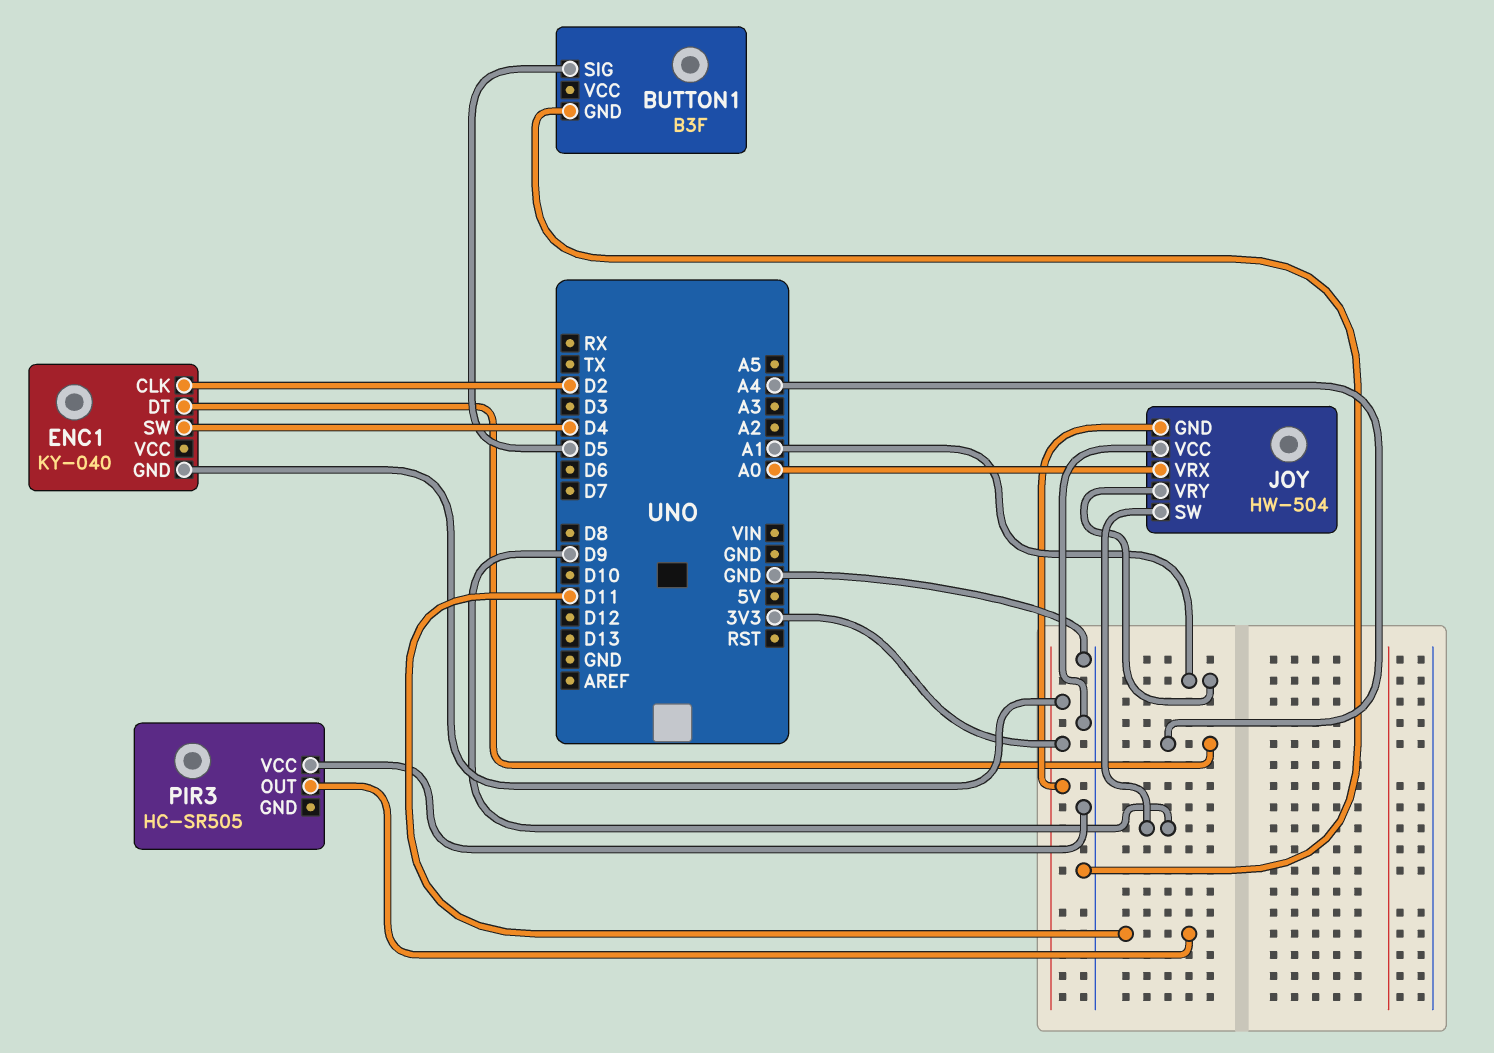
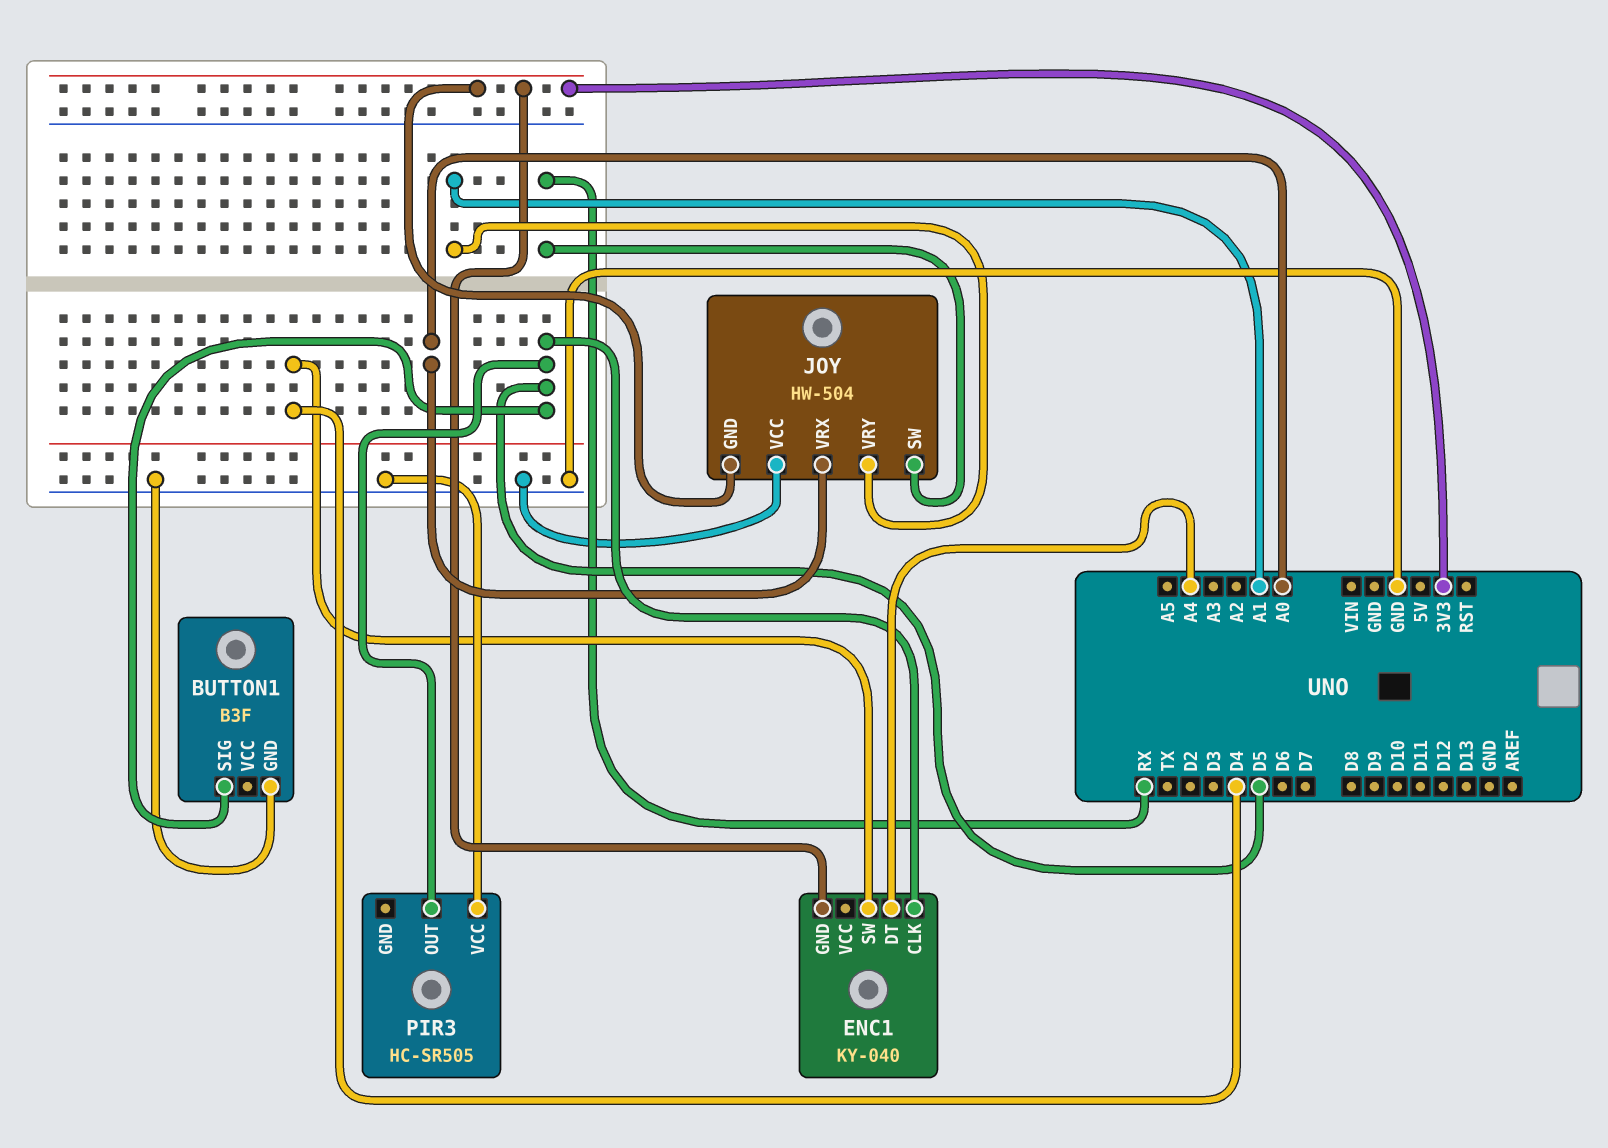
ENC1 pin CLK: D2 -> D5
JOY pin SW: D9 -> RX
PIR3 pin OUT: D11 -> D5

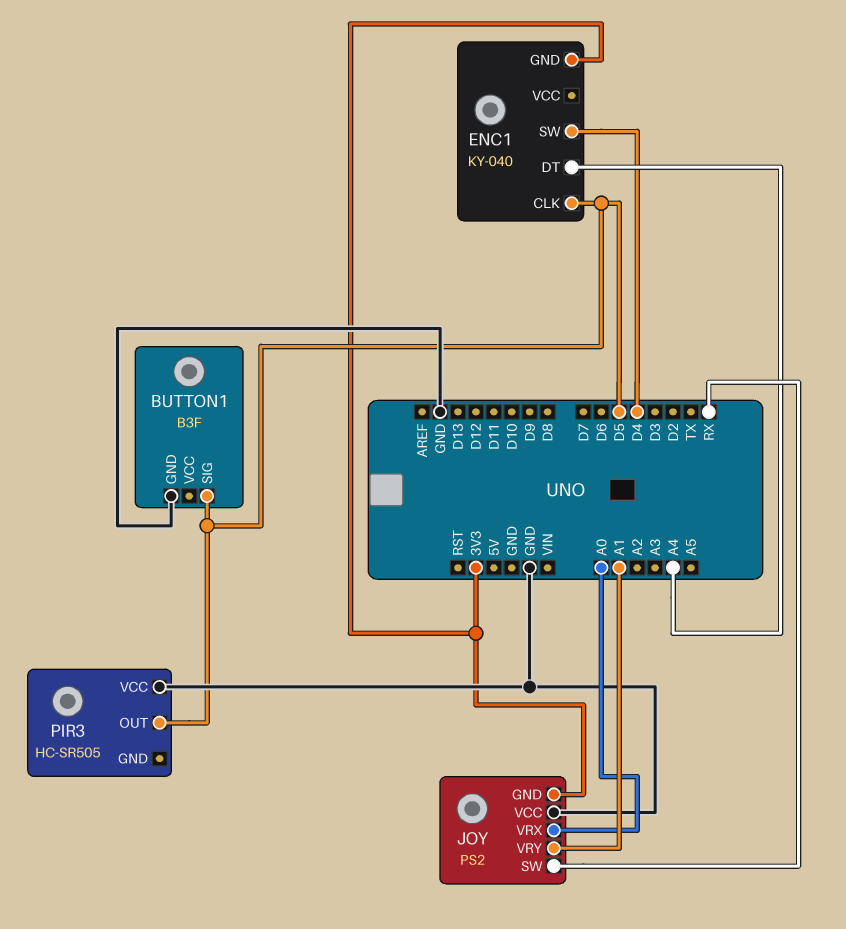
JOY: HW-504 -> PS2

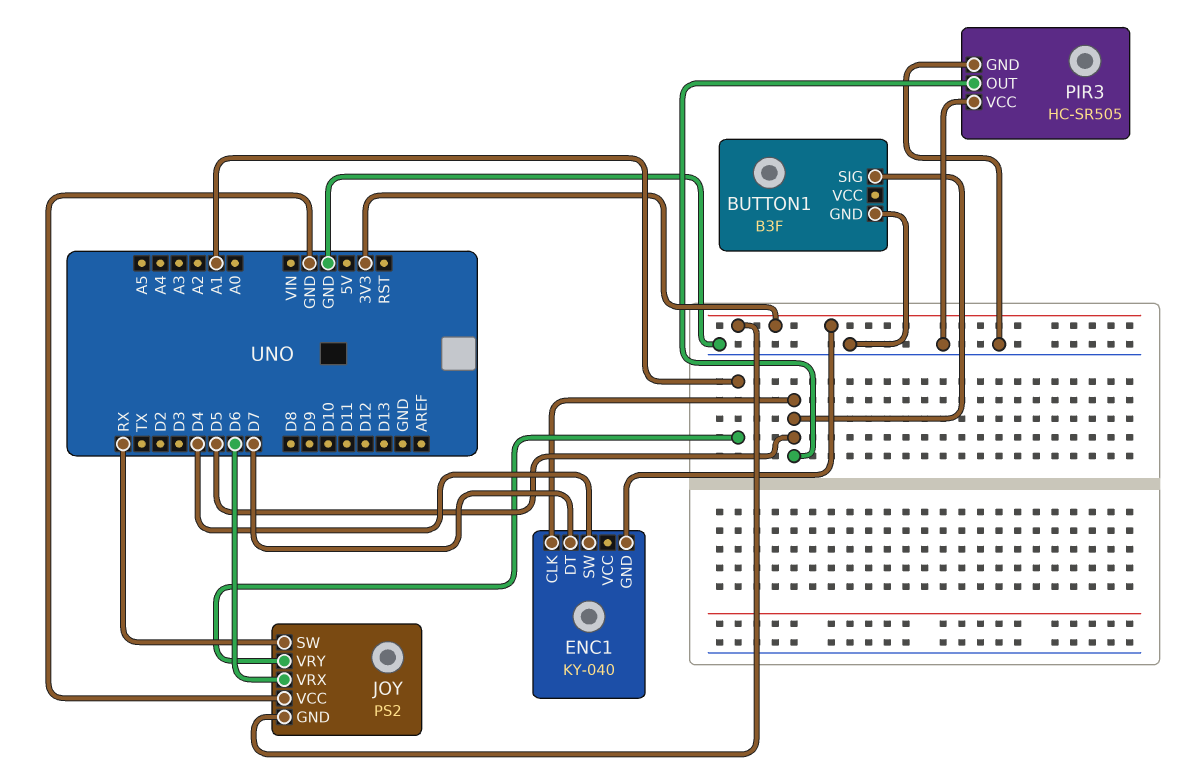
ENC1 pin DT: A4 -> D7
JOY pin VRX: A0 -> D6
PIR3 pin GND: none -> GND

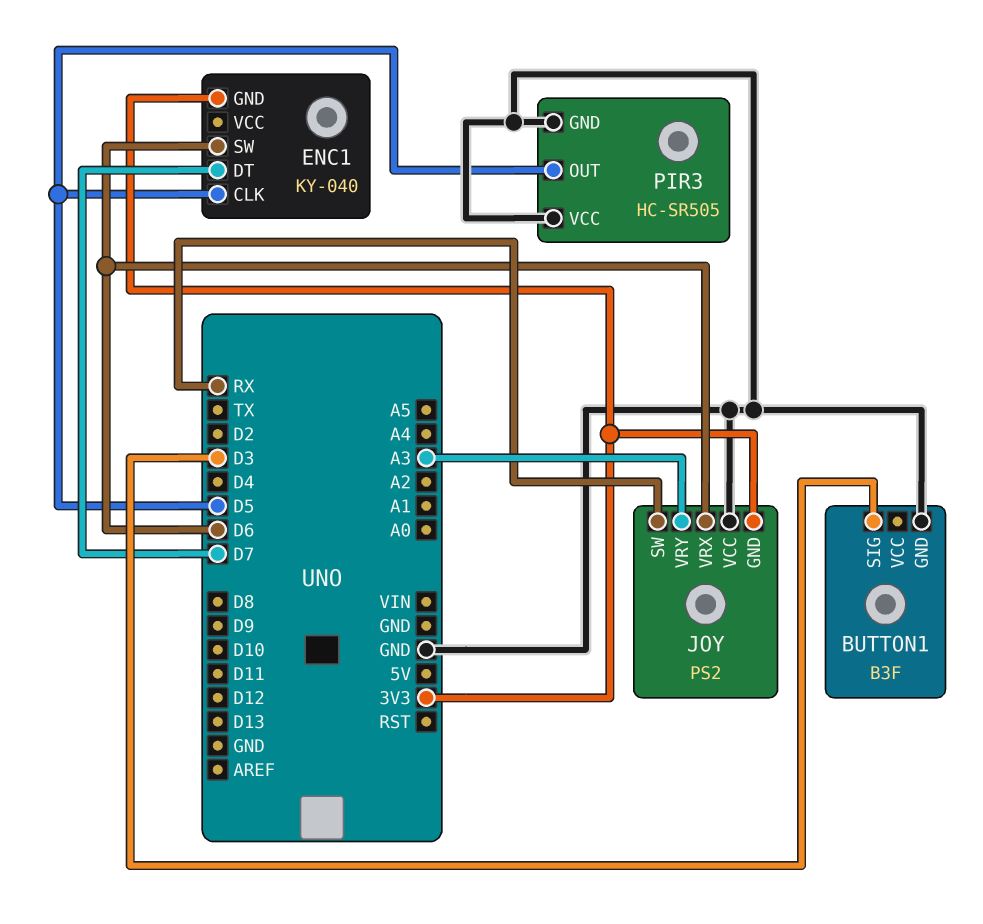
BUTTON1 pin SIG: D5 -> D3
ENC1 pin SW: D4 -> D6
JOY pin VRY: A1 -> A3

